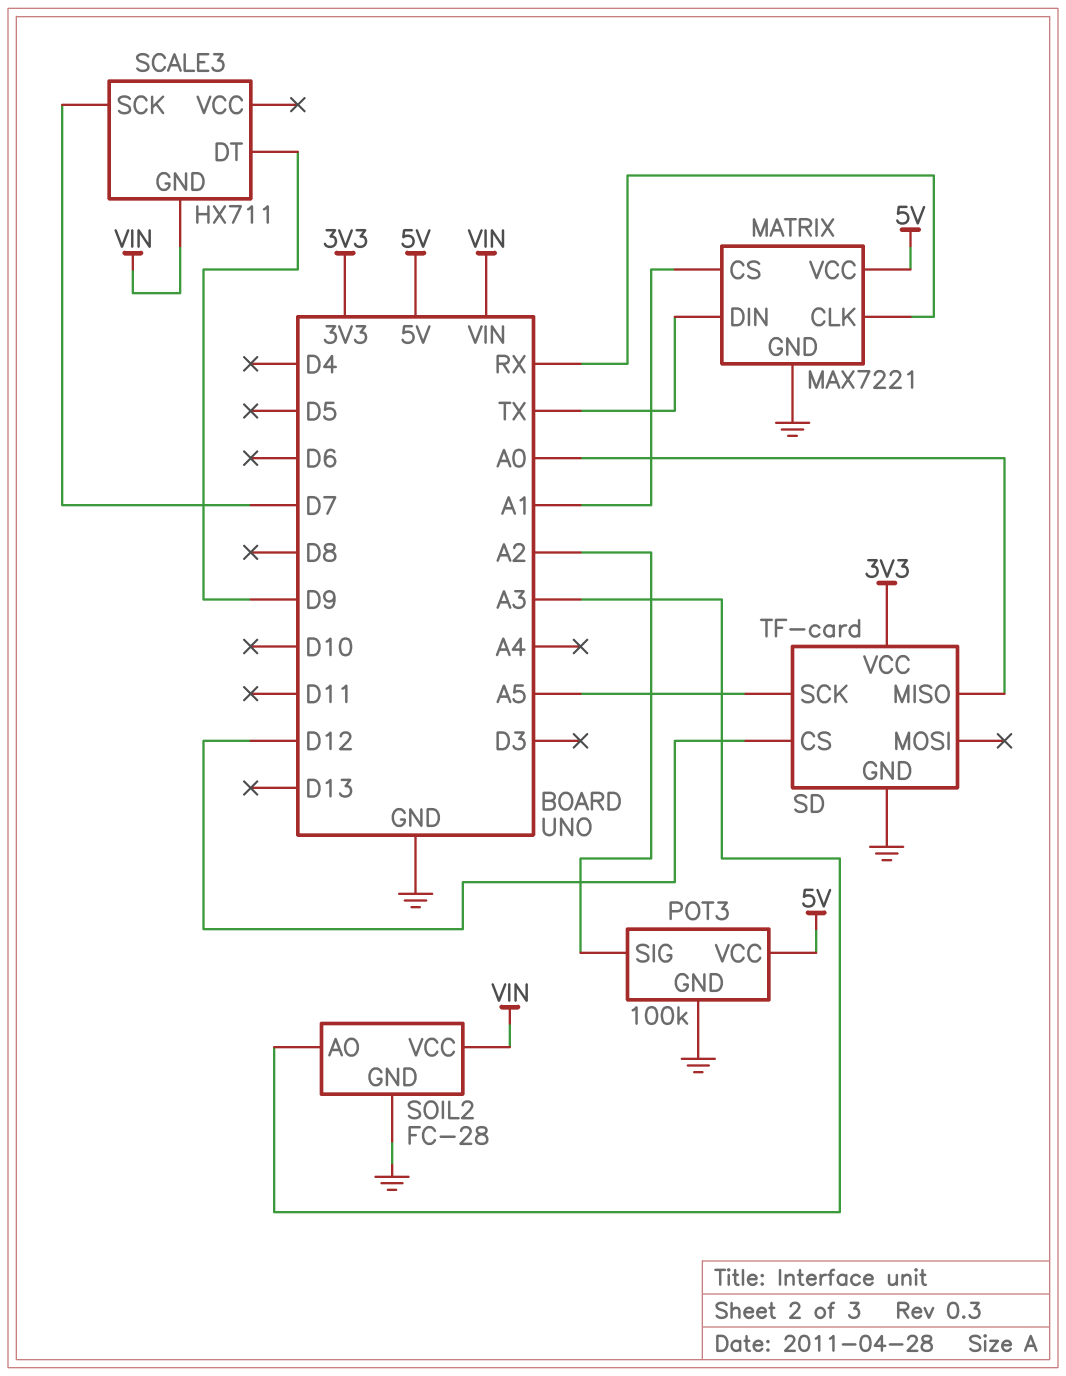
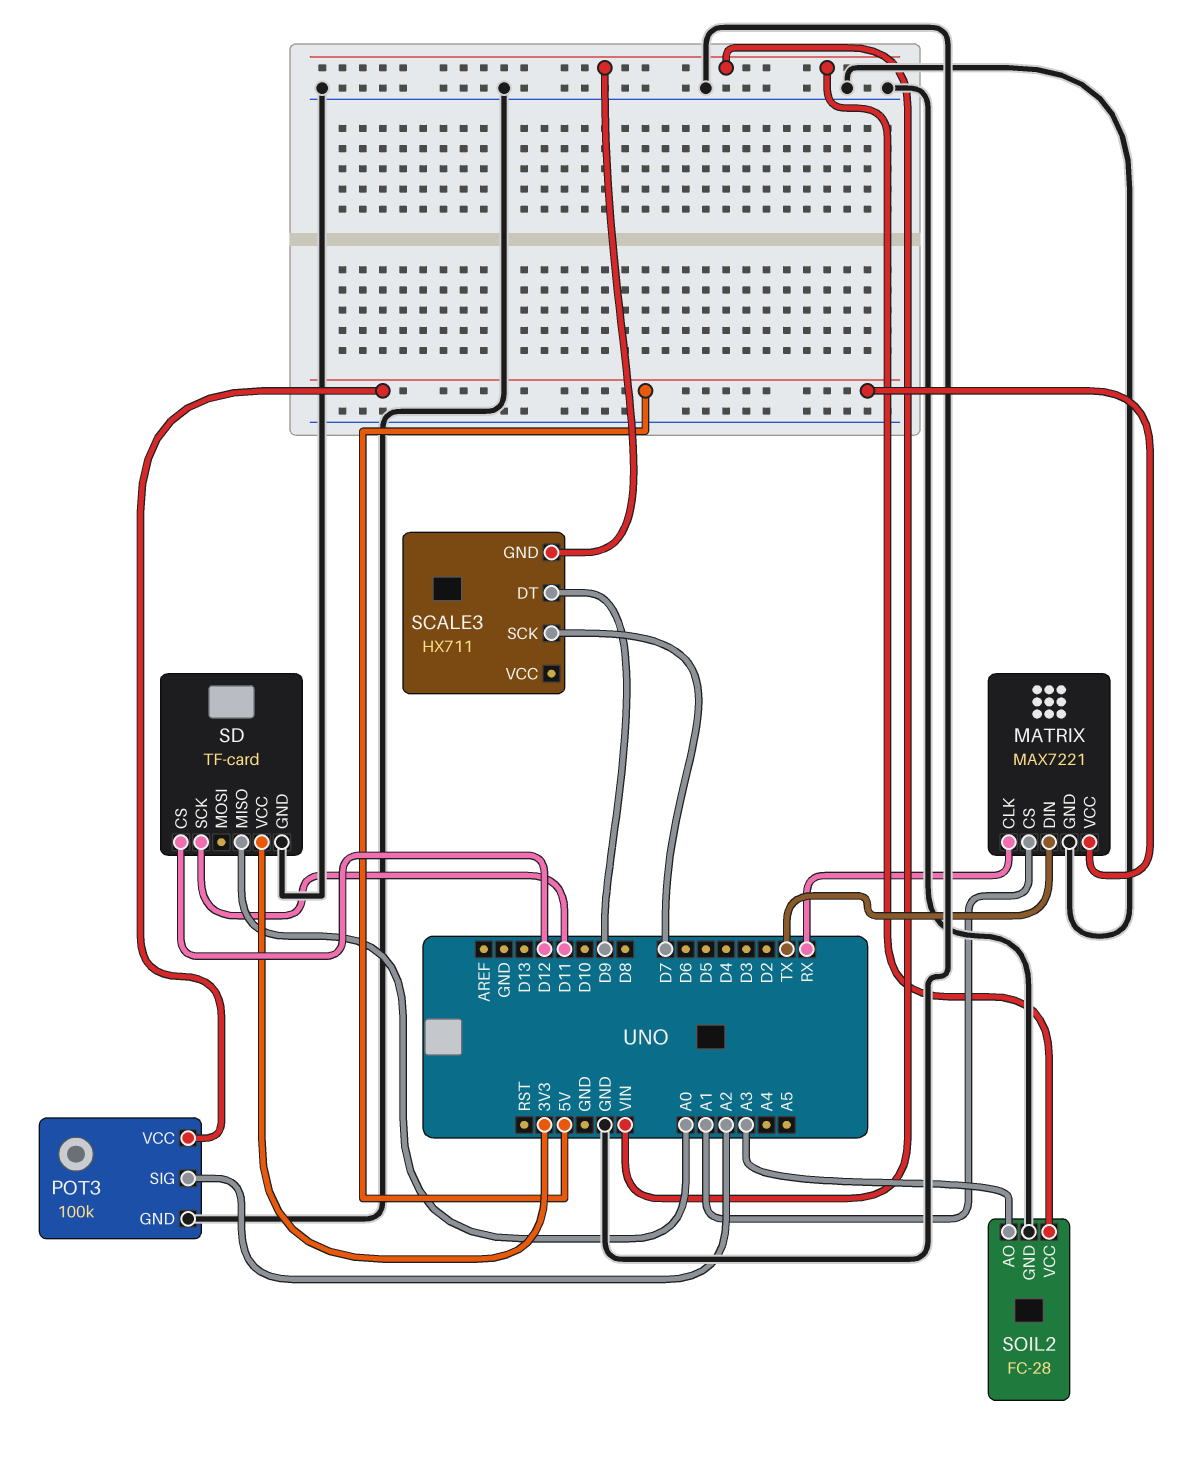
SD pin SCK: A5 -> D11

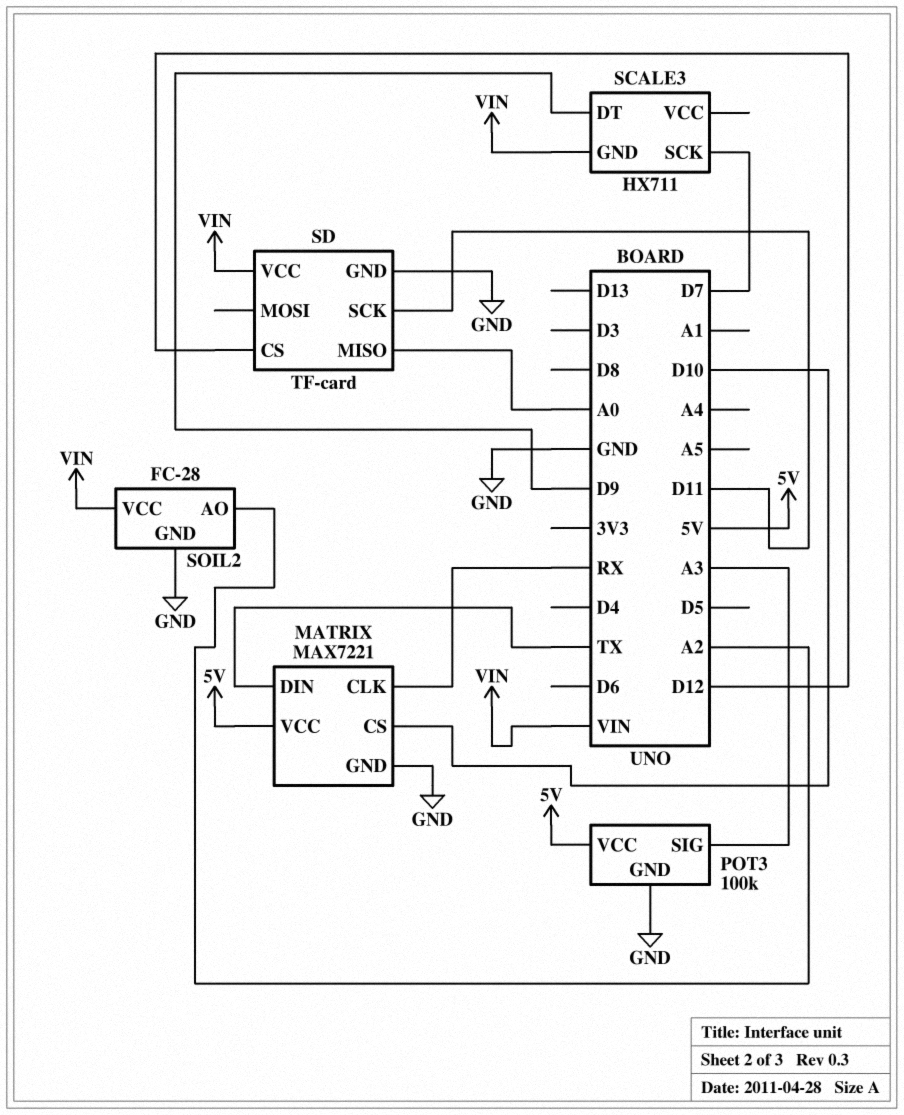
MATRIX pin CS: A1 -> D10
POT3 pin SIG: A2 -> A3
SD pin VCC: 3V3 -> VIN
SOIL2 pin AO: A3 -> A2

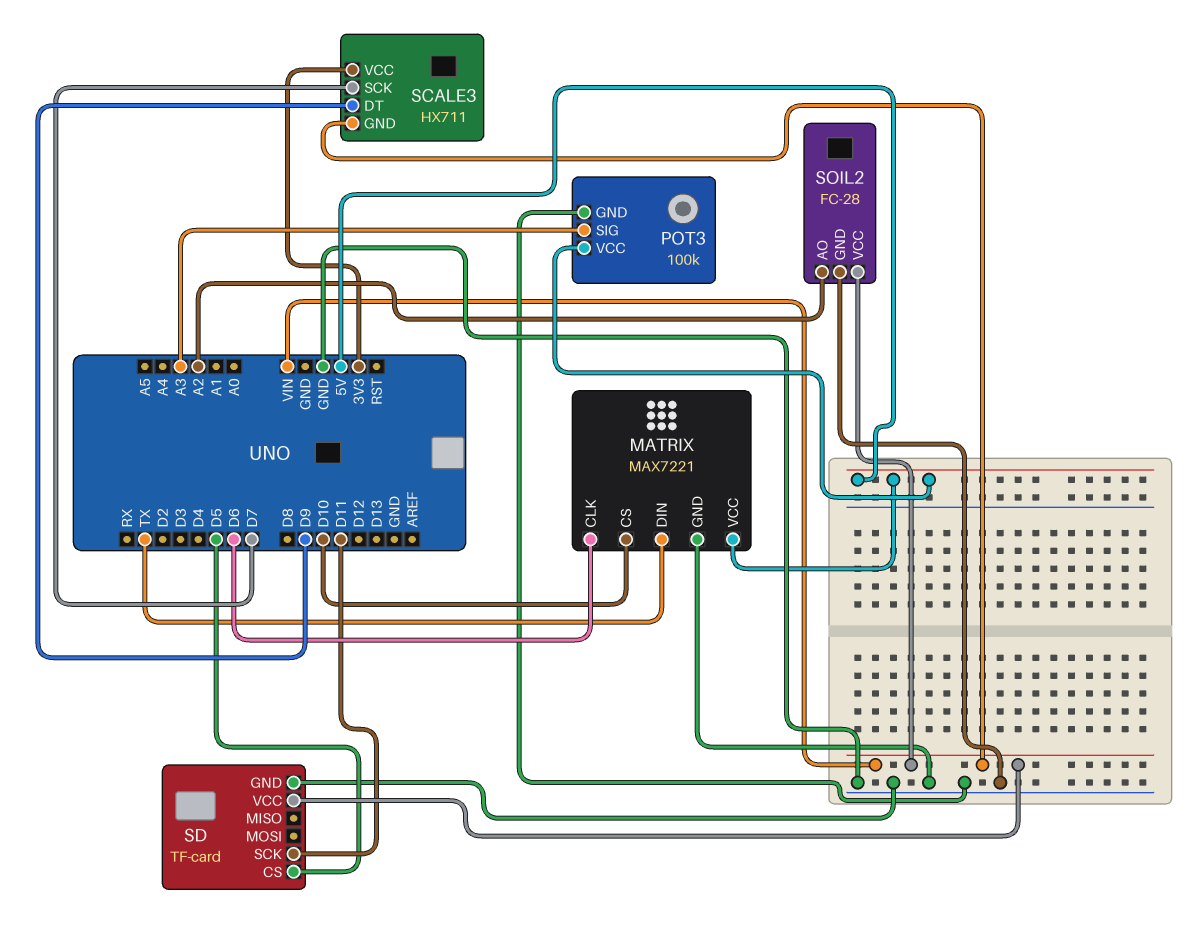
MATRIX pin CLK: RX -> D6
SCALE3 pin VCC: none -> 3V3
SD pin CS: D12 -> D5
SD pin MISO: A0 -> none

